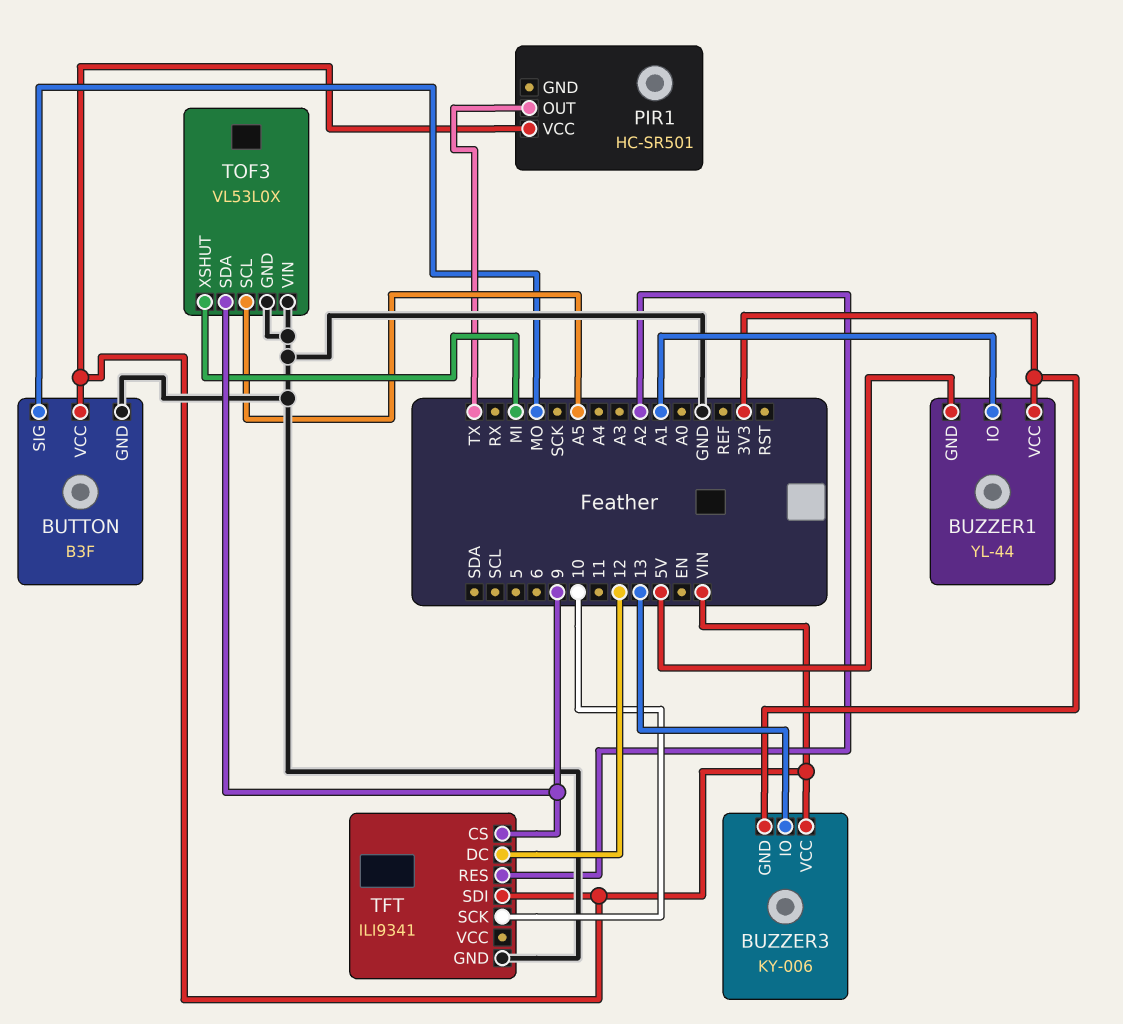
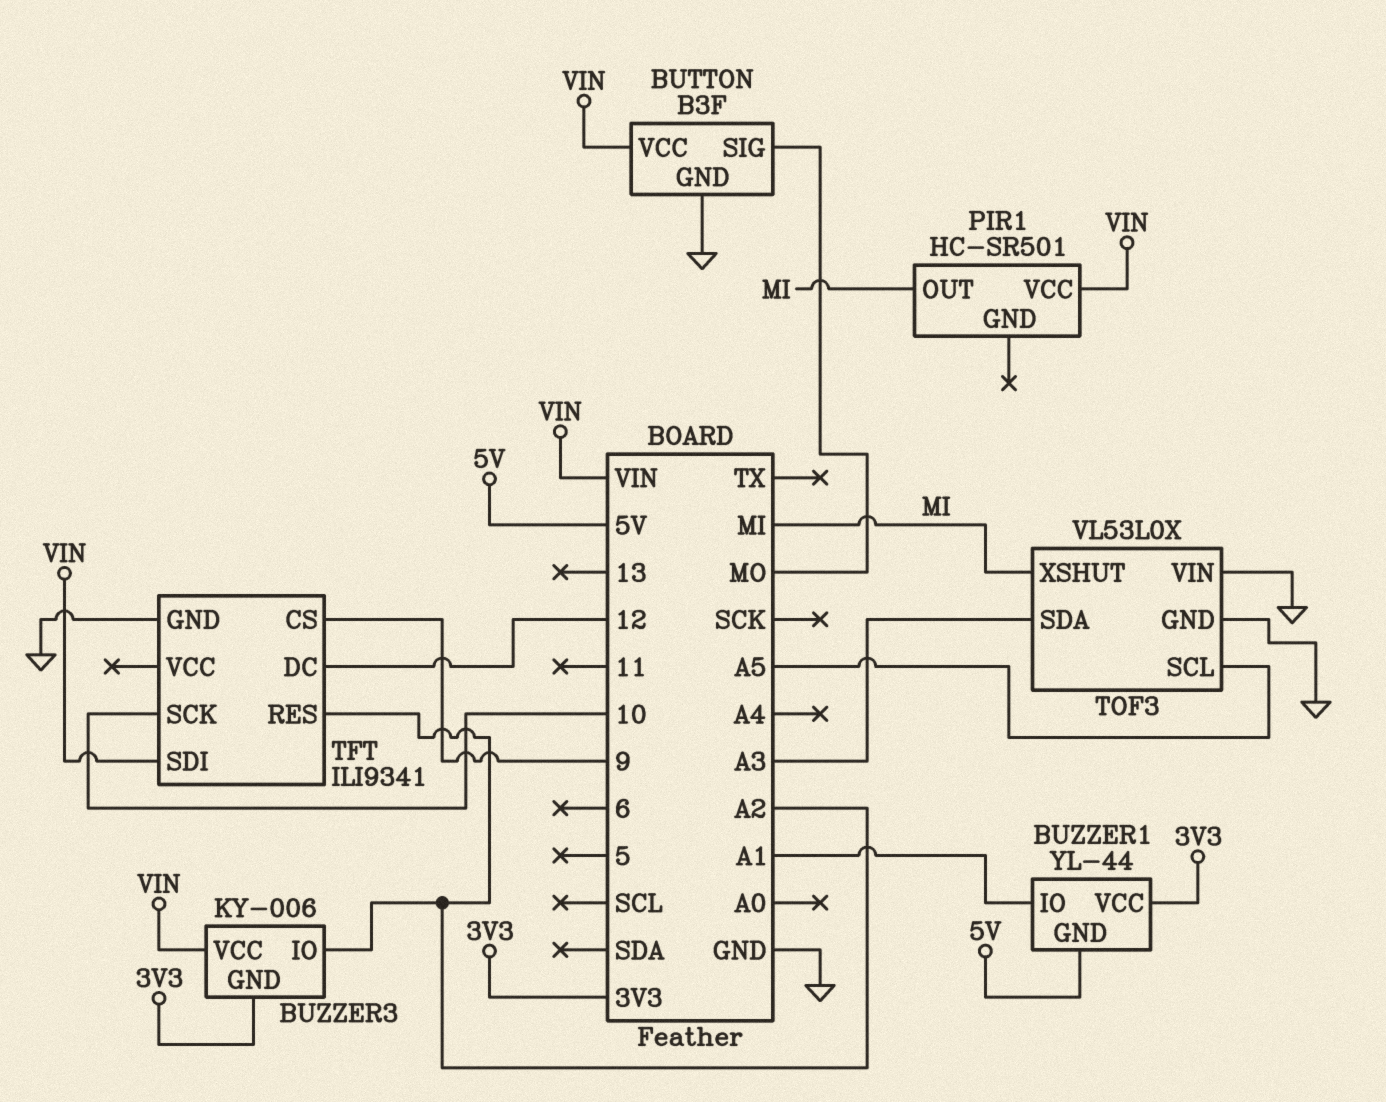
BUZZER3 pin IO: 13 -> A2
PIR1 pin OUT: TX -> MI
TOF3 pin SDA: 9 -> A3

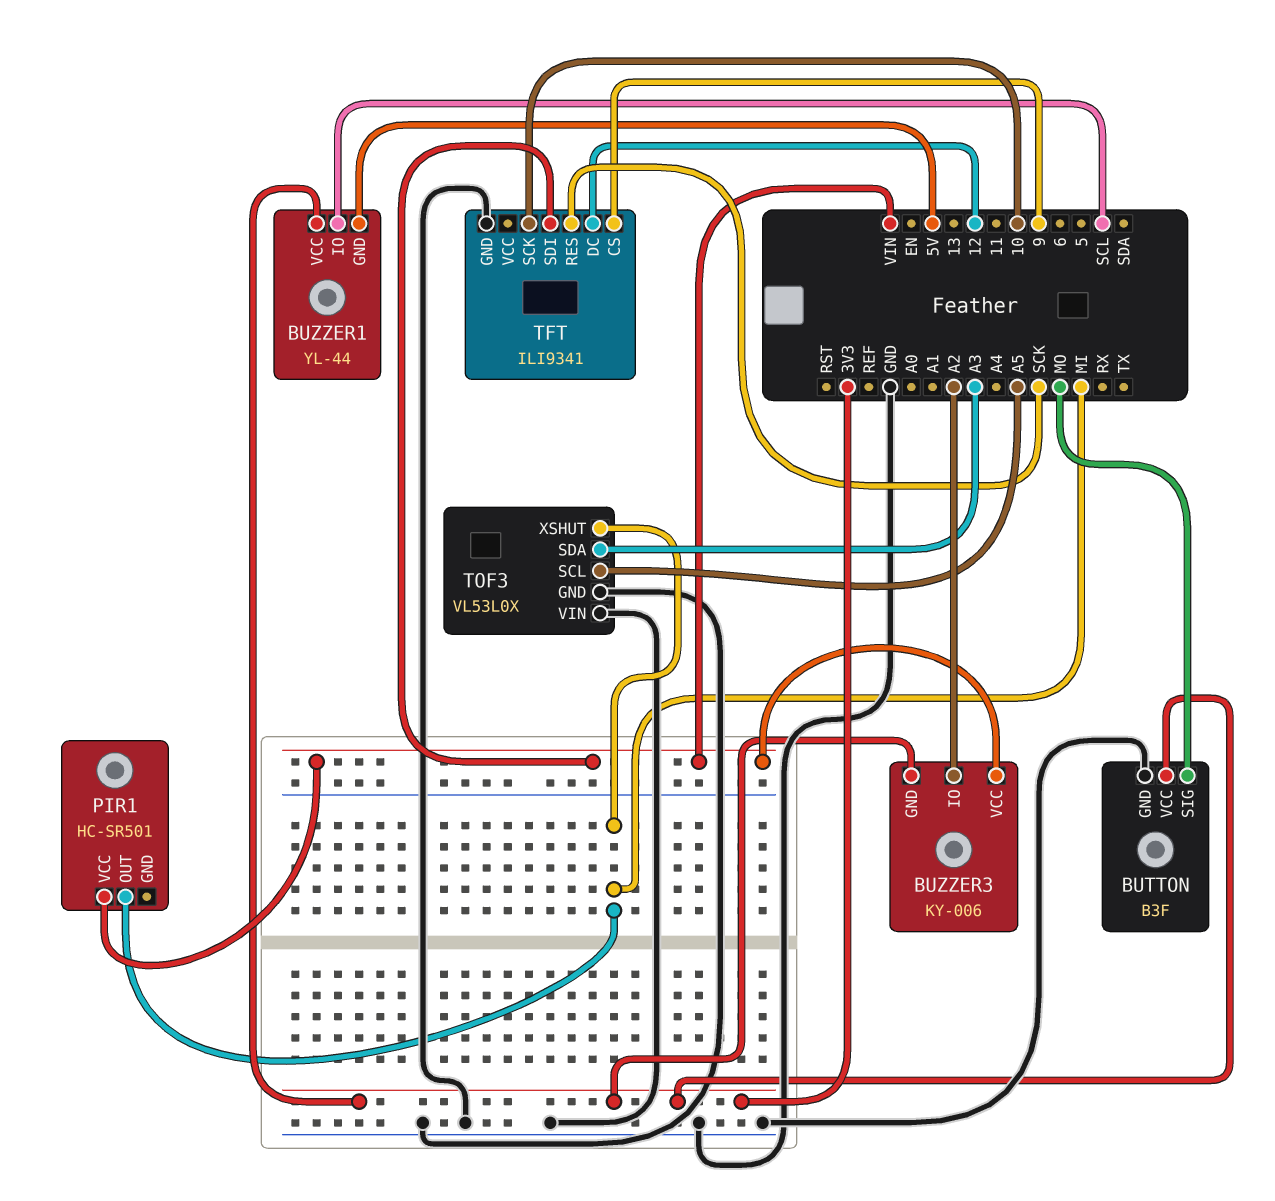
BUTTON pin VCC: VIN -> 3V3
BUZZER1 pin IO: A1 -> SCL
TFT pin RES: A2 -> SCK

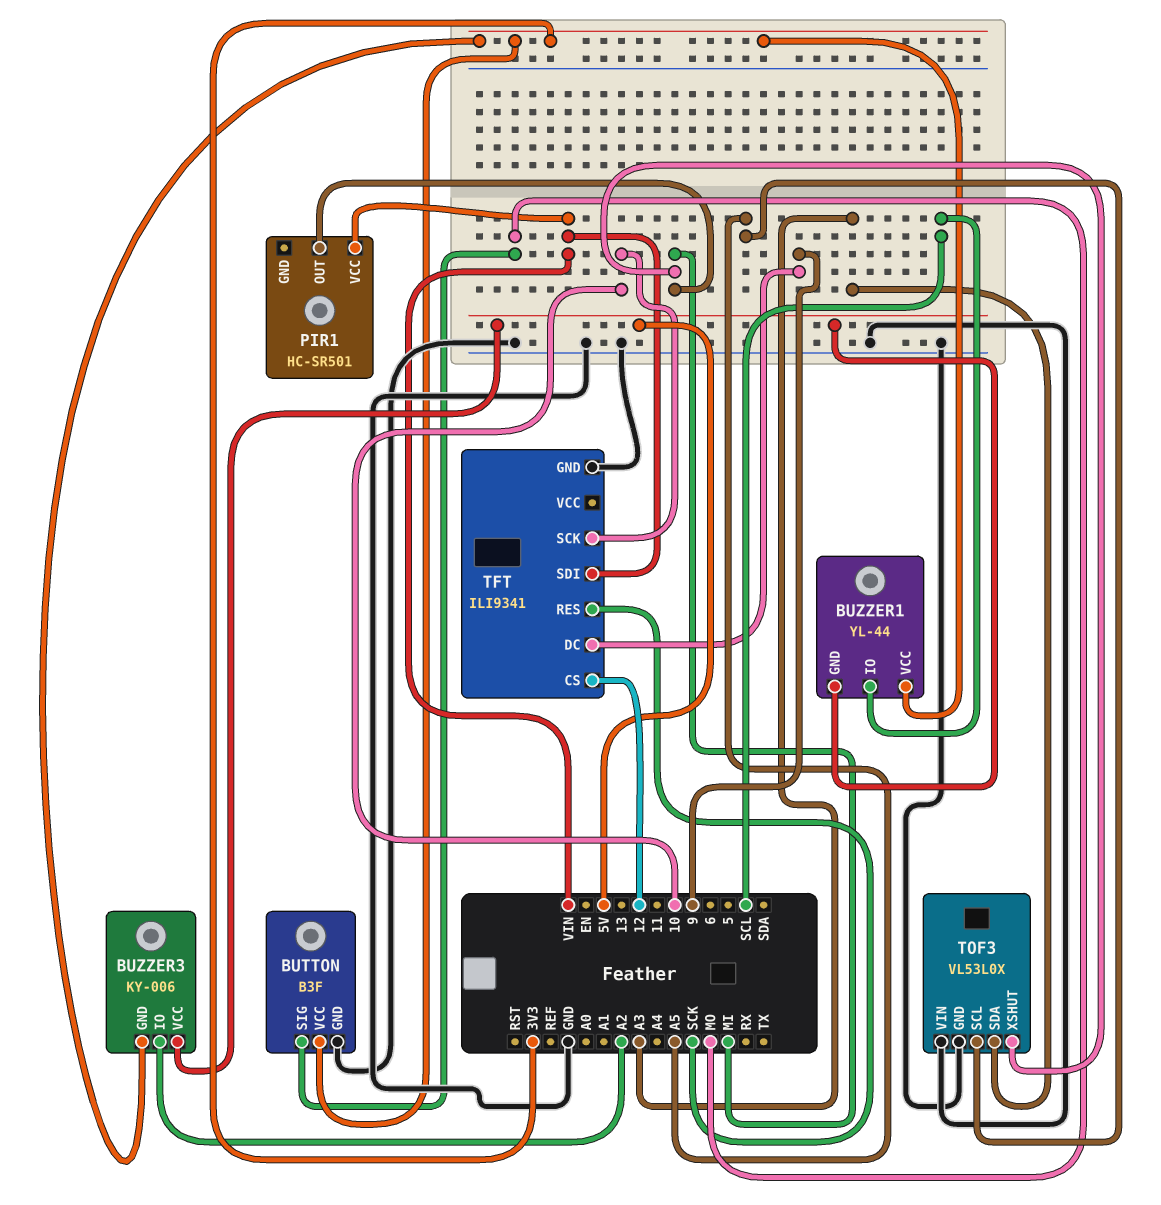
BUZZER3 pin VCC: VIN -> 5V
TFT pin CS: 9 -> 12
TFT pin DC: 12 -> 9

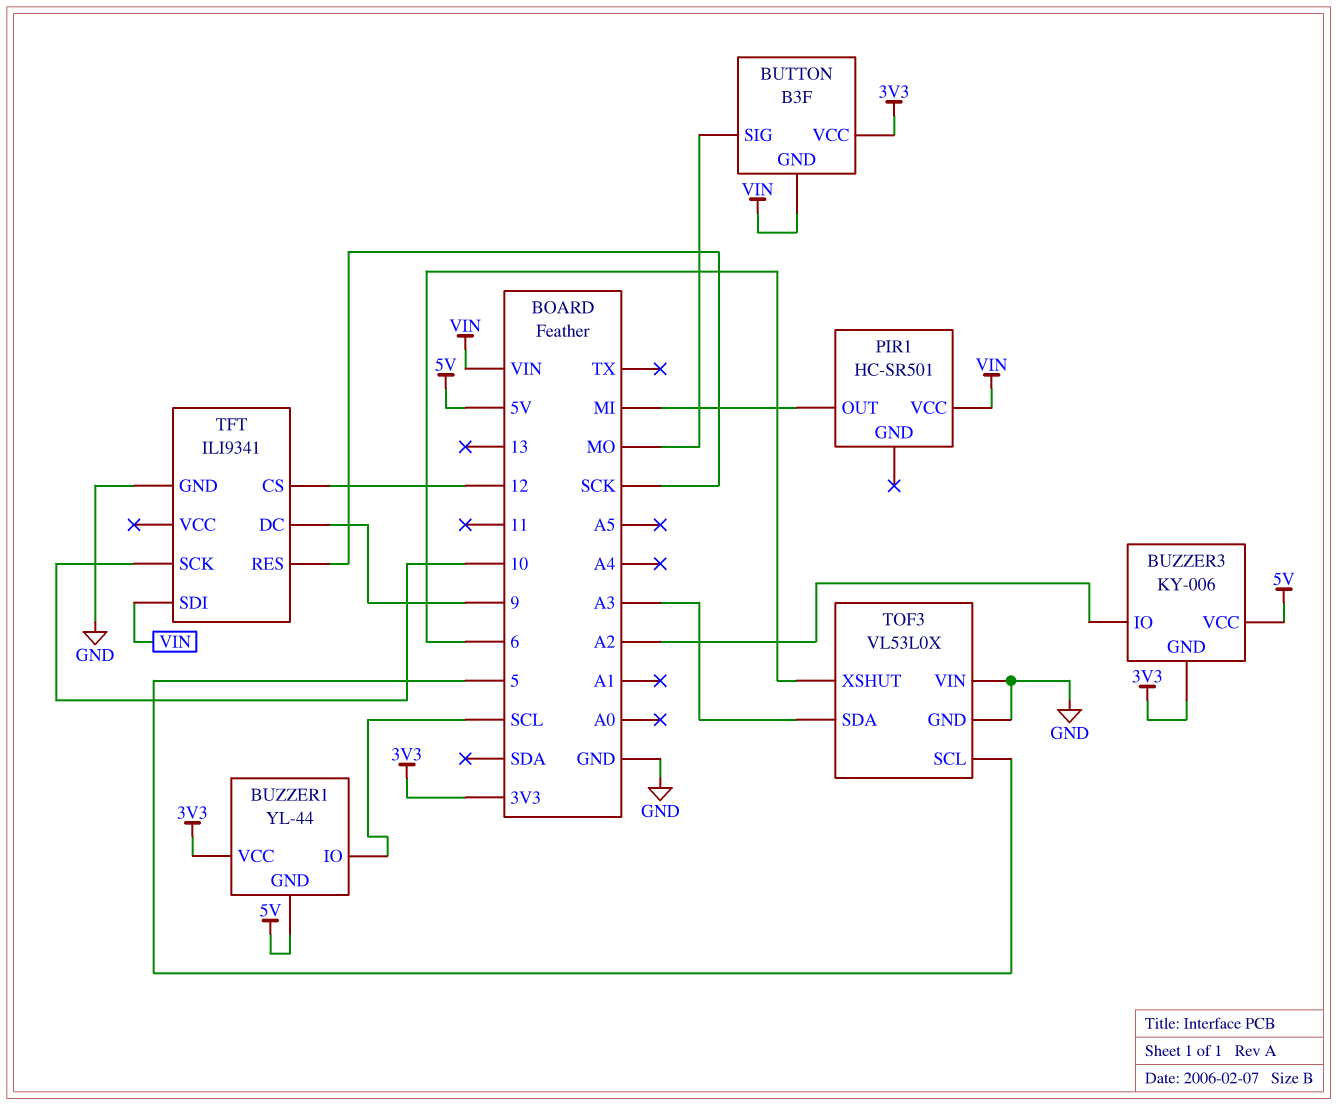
BUTTON pin GND: GND -> VIN
TOF3 pin SCL: A5 -> 5
TOF3 pin XSHUT: MI -> 6

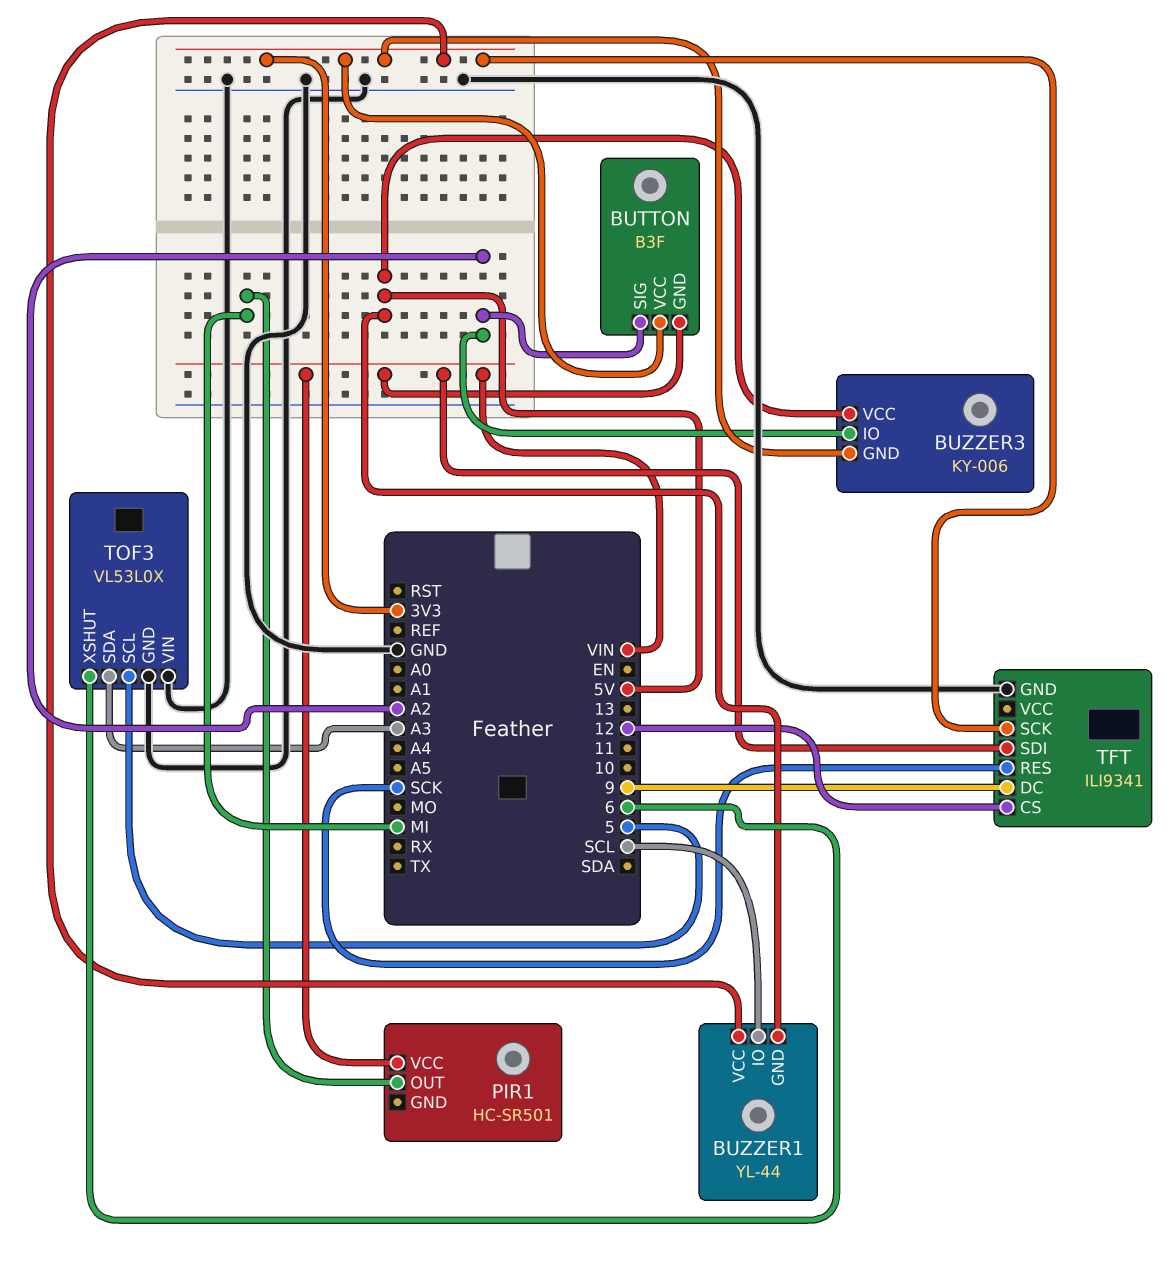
BUTTON pin SIG: MO -> A2
TFT pin SCK: 10 -> 3V3

